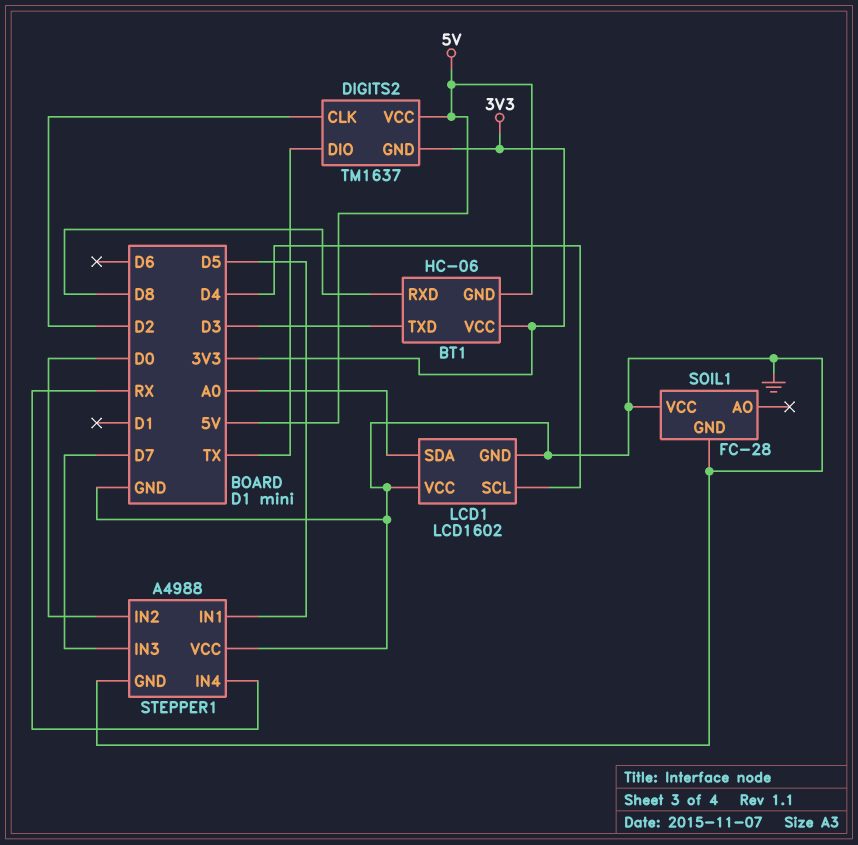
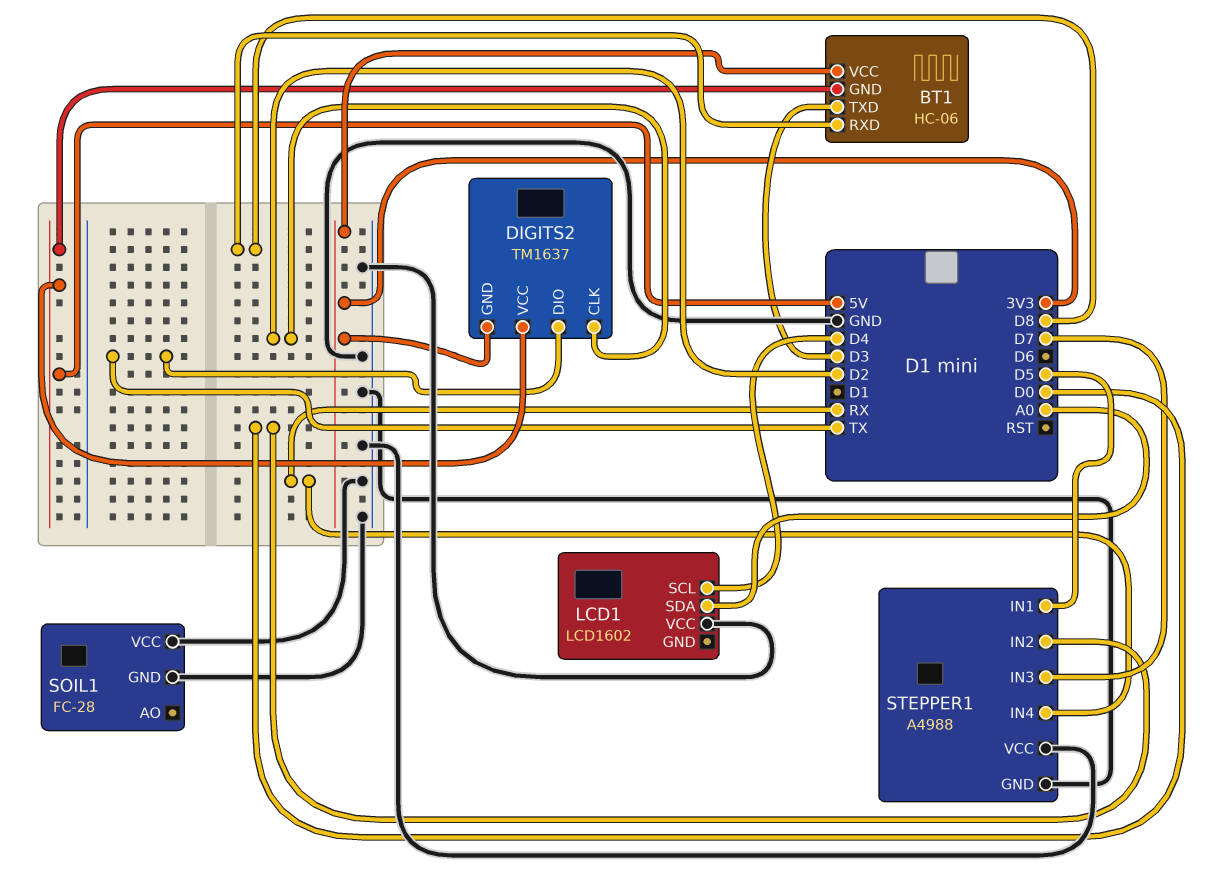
LCD1 pin GND: GND -> none

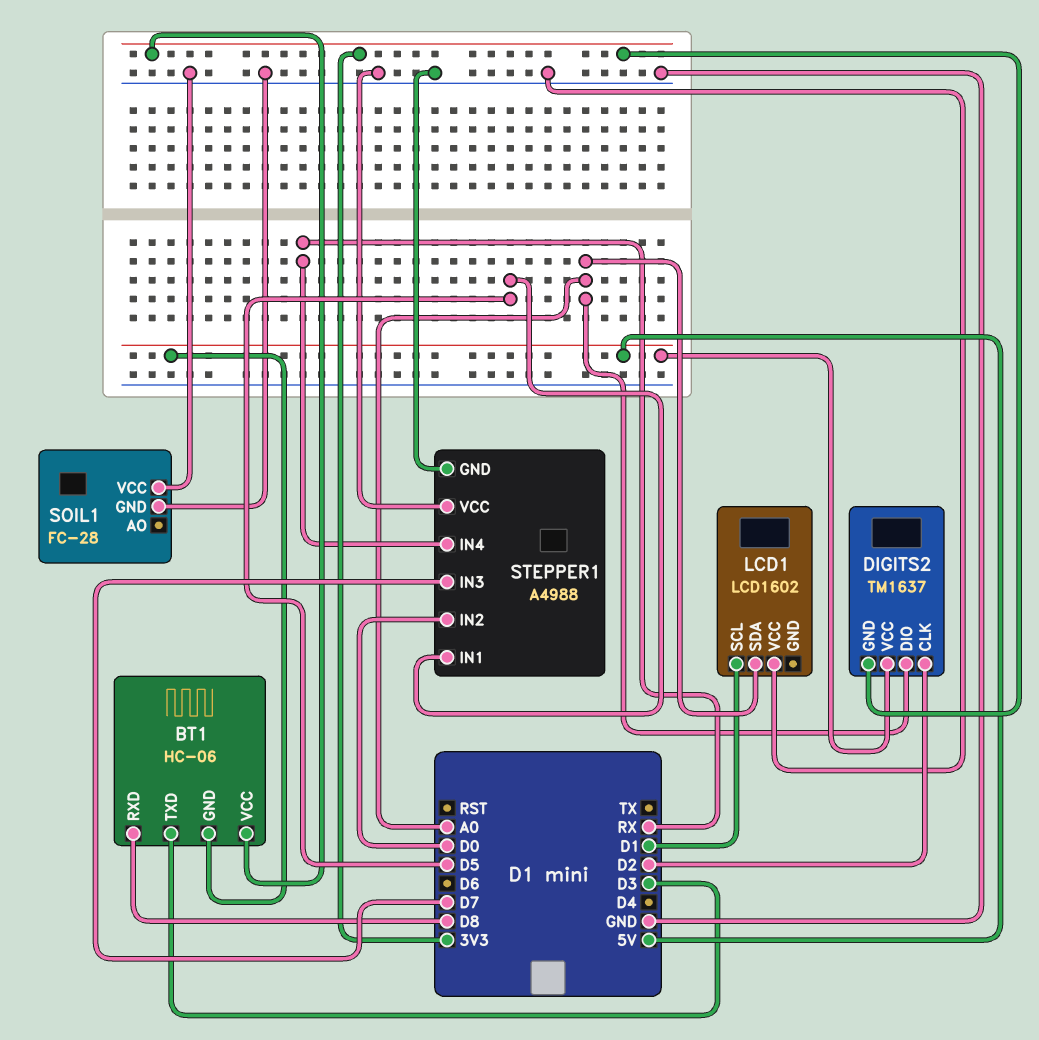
DIGITS2 pin DIO: TX -> A0
LCD1 pin SCL: D4 -> D1

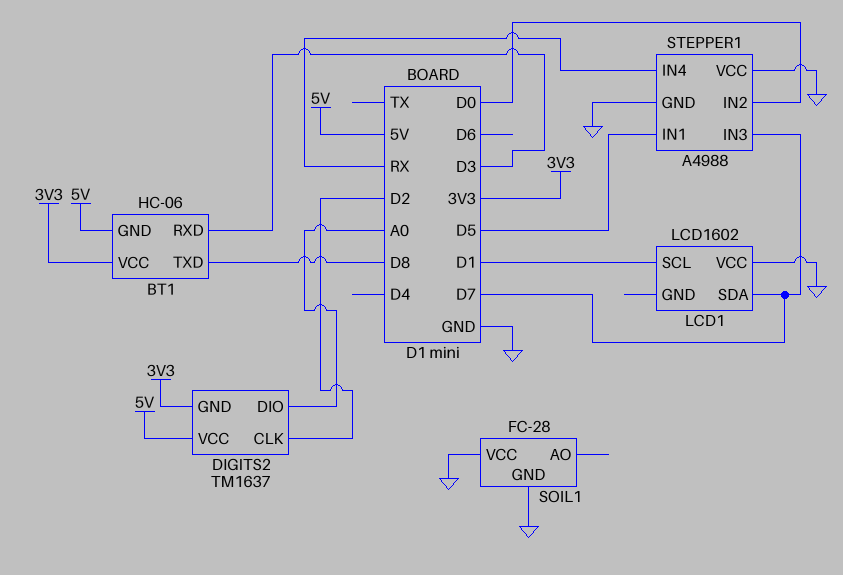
BT1 pin RXD: D8 -> D3
BT1 pin TXD: D3 -> D8
LCD1 pin SDA: A0 -> D7

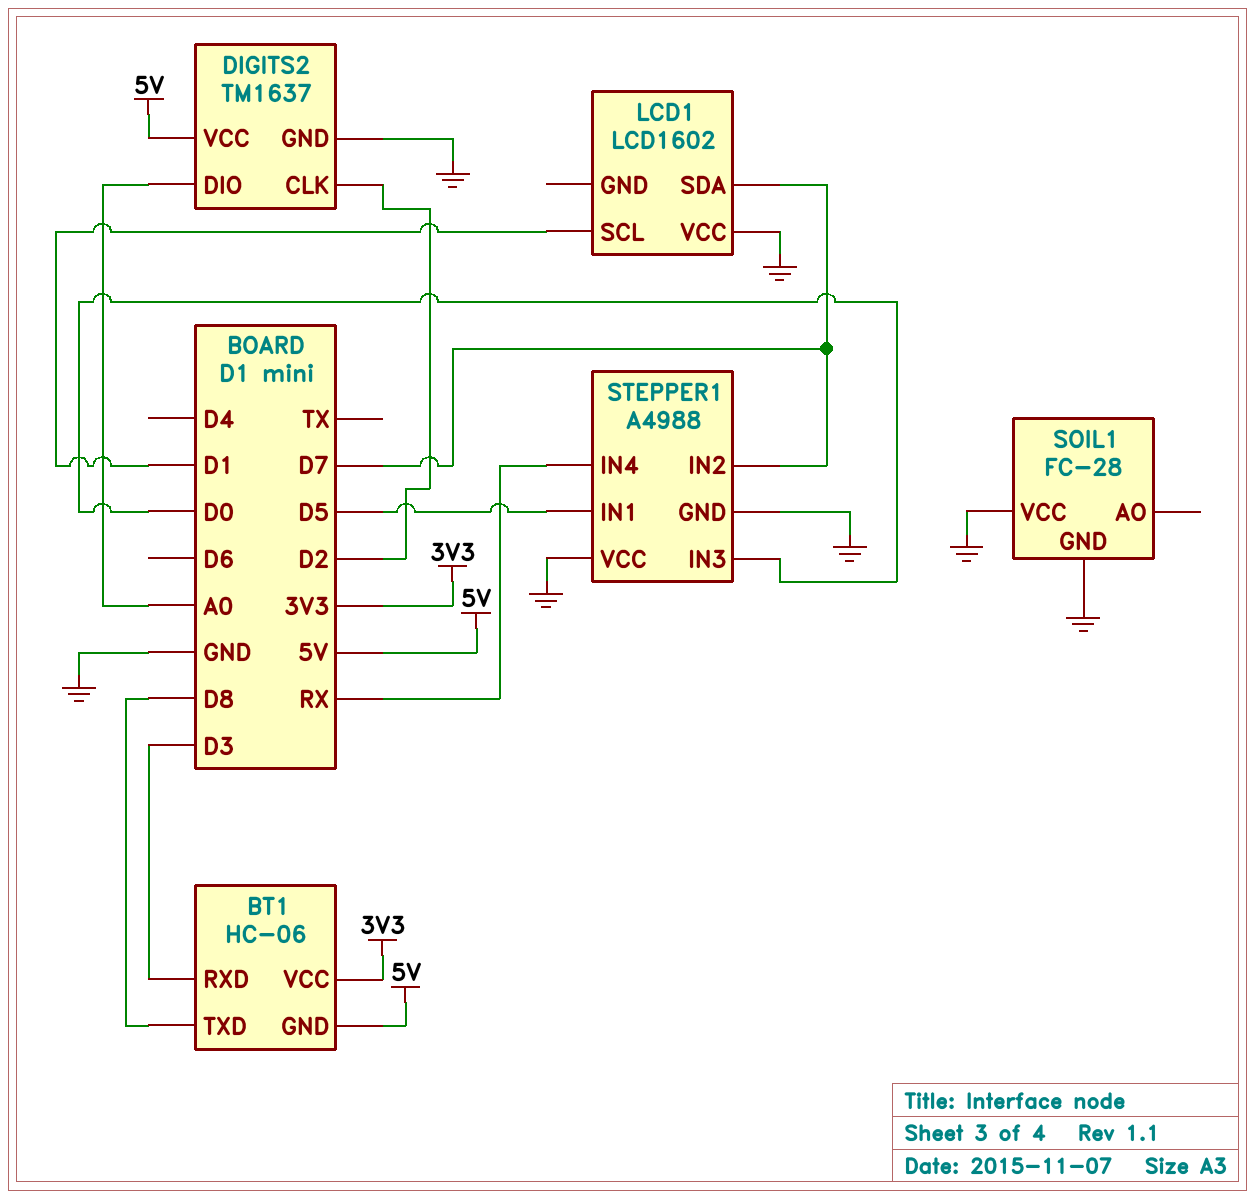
DIGITS2 pin GND: 3V3 -> GND
STEPPER1 pin IN2: D0 -> D7
STEPPER1 pin IN3: D7 -> D0

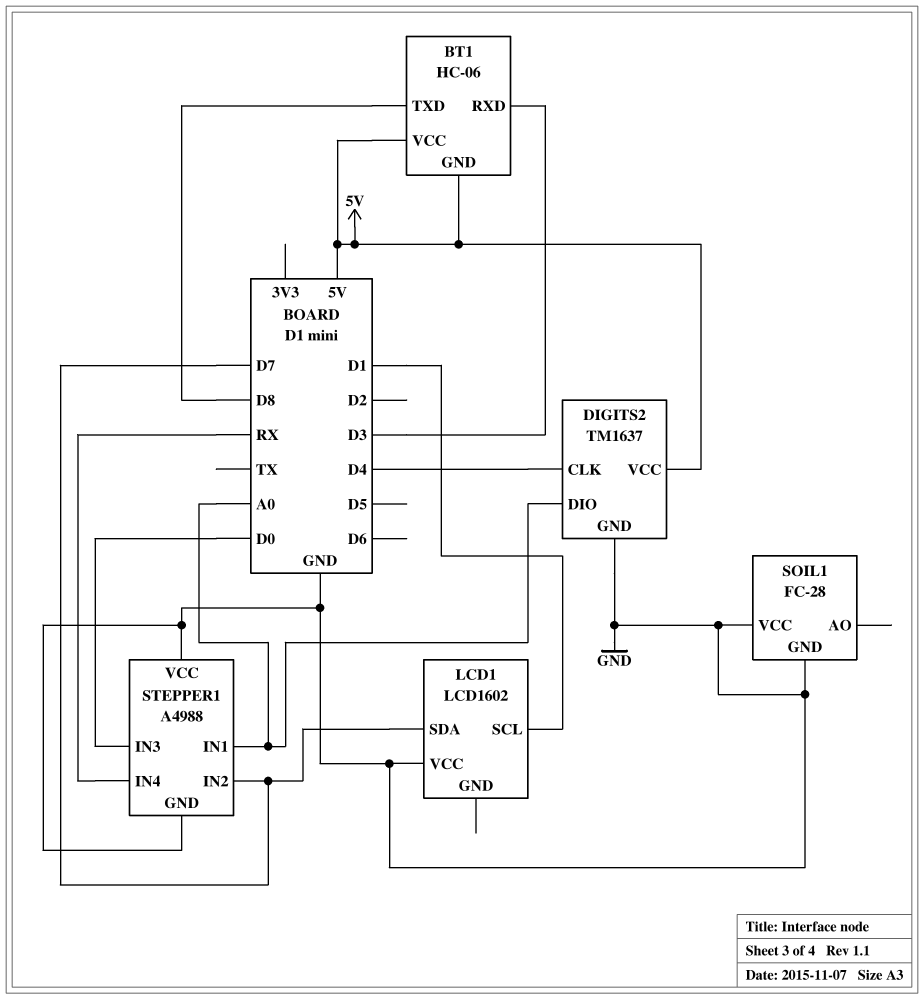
BT1 pin VCC: 3V3 -> 5V
DIGITS2 pin CLK: D2 -> D4
STEPPER1 pin IN1: D5 -> A0

